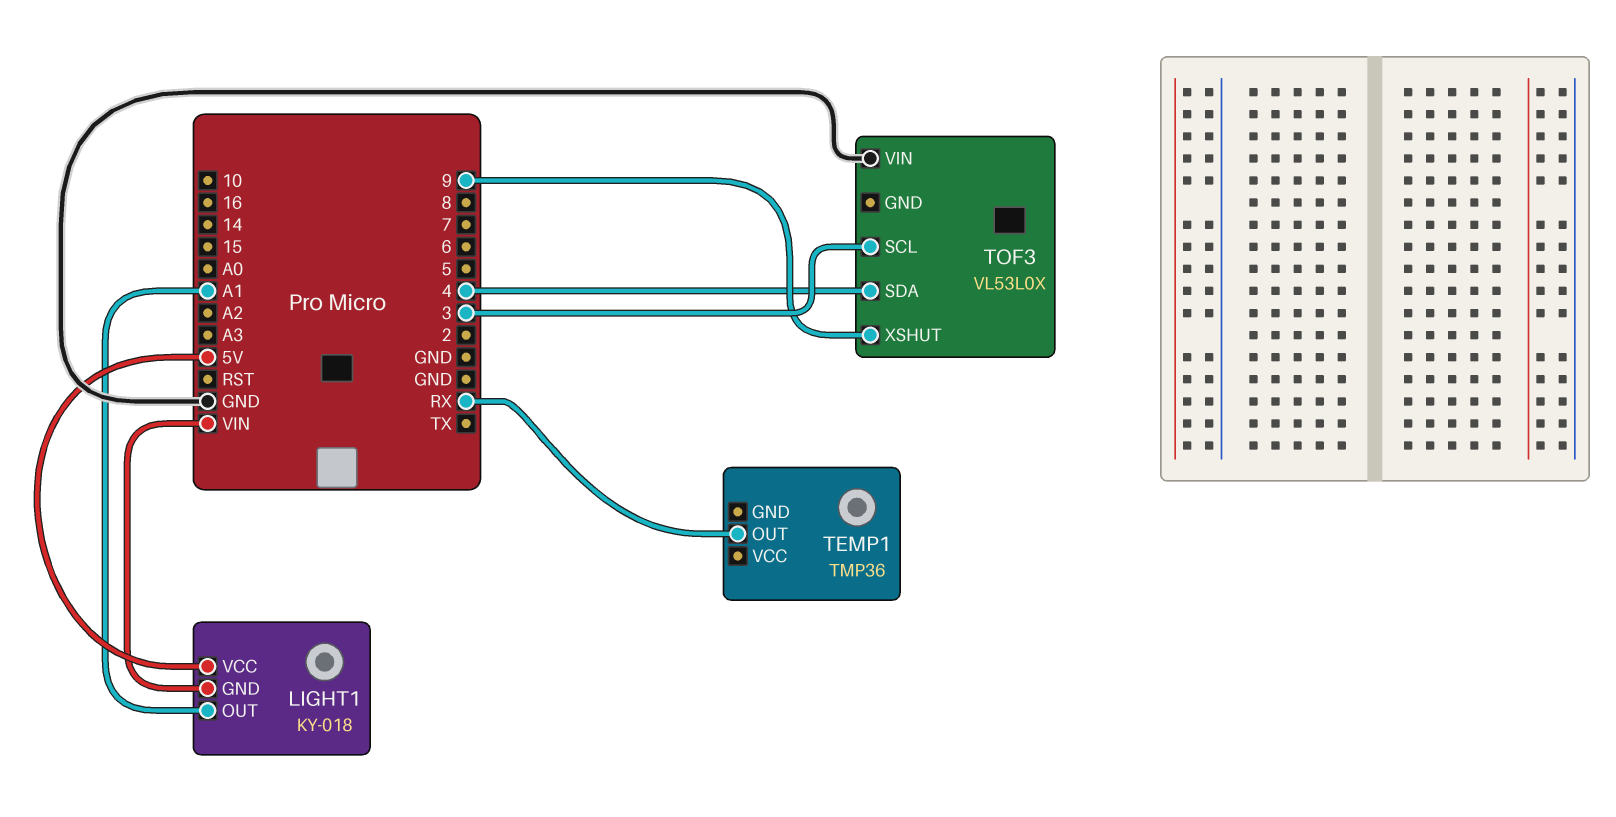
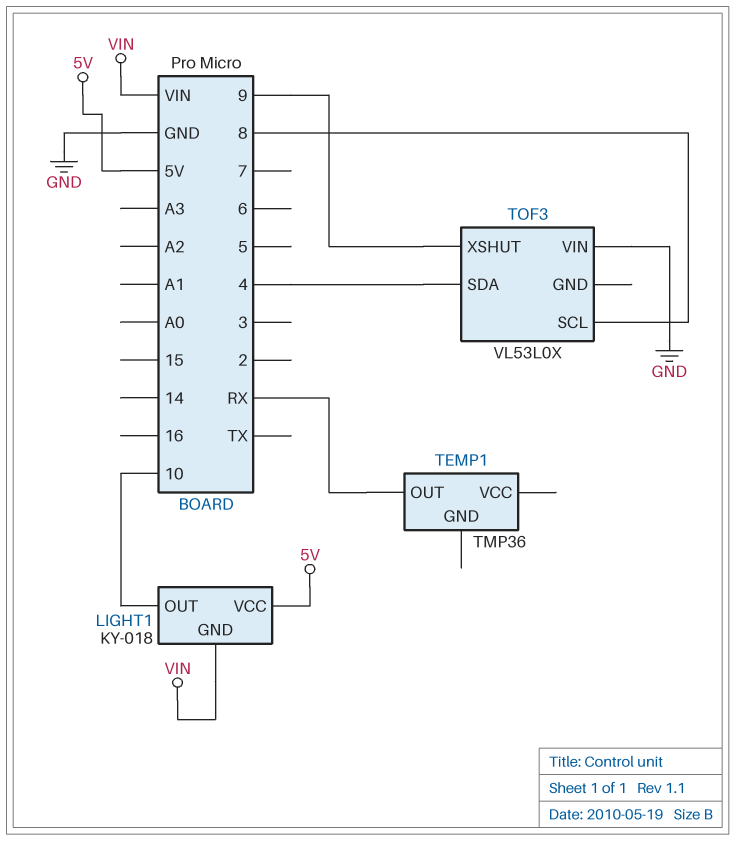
LIGHT1 pin OUT: A1 -> 10
TOF3 pin SCL: 3 -> 8

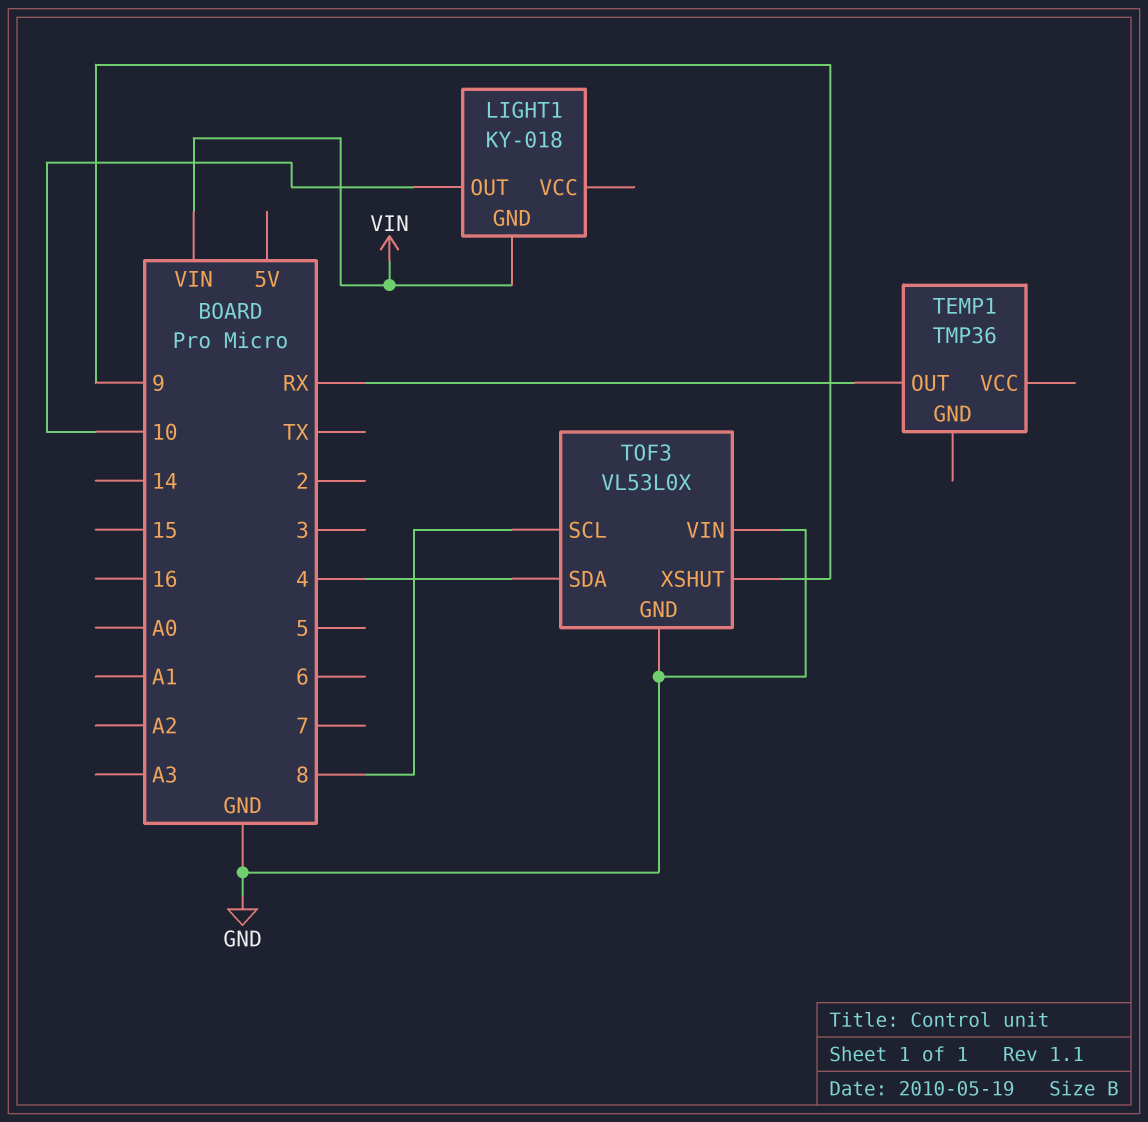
LIGHT1 pin VCC: 5V -> none
TOF3 pin GND: none -> GND

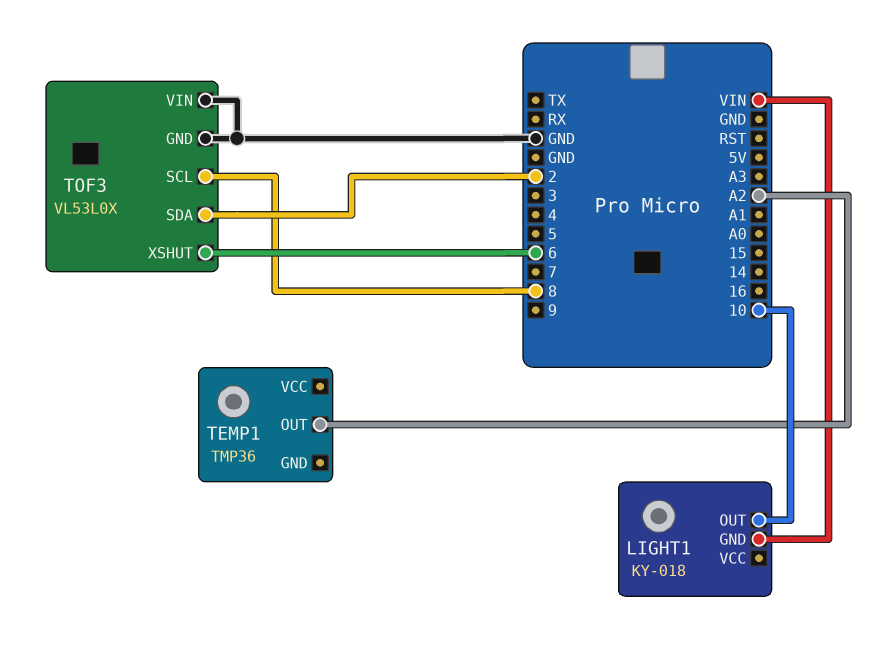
TEMP1 pin OUT: RX -> A2
TOF3 pin SDA: 4 -> 2
TOF3 pin XSHUT: 9 -> 6

